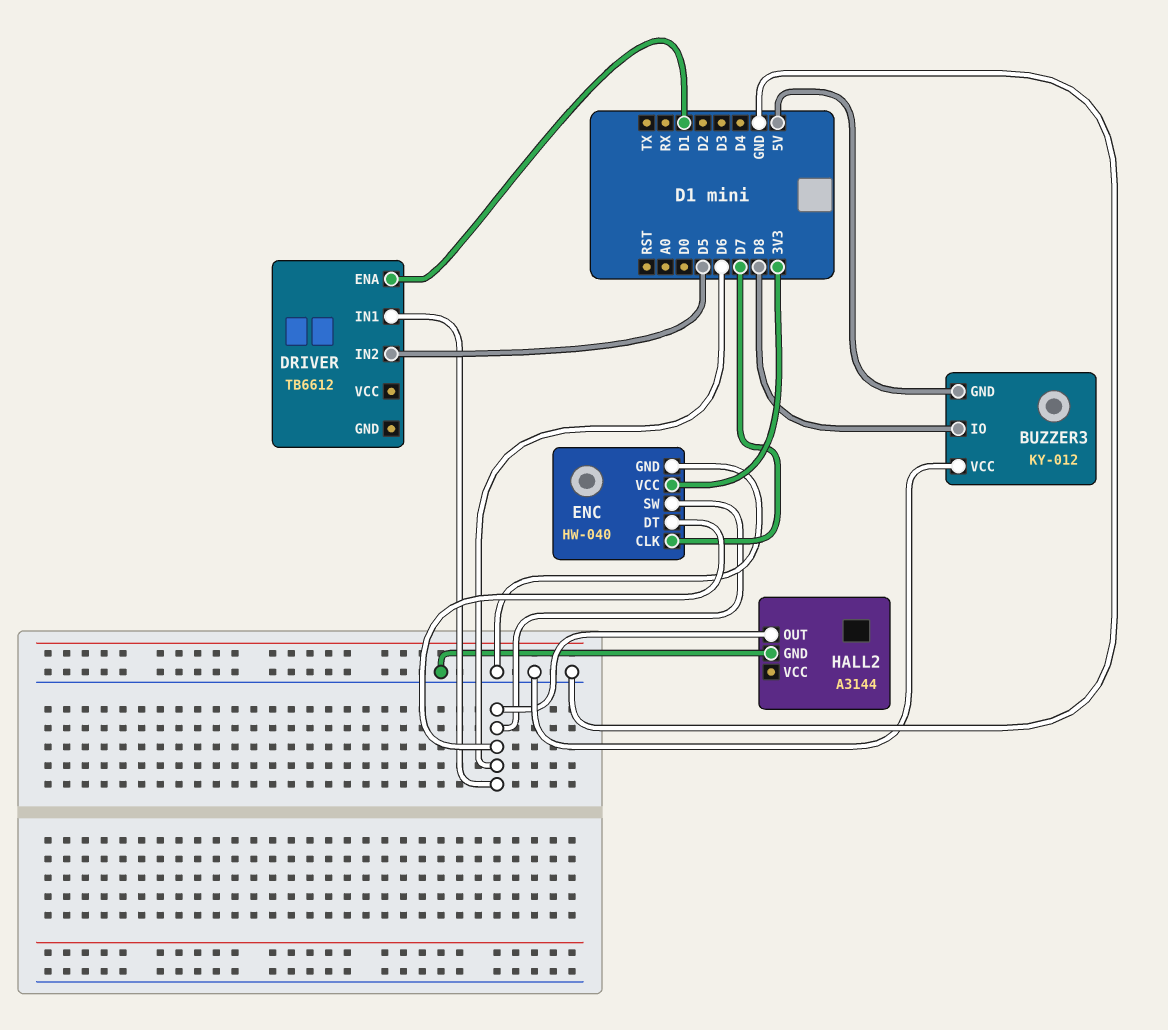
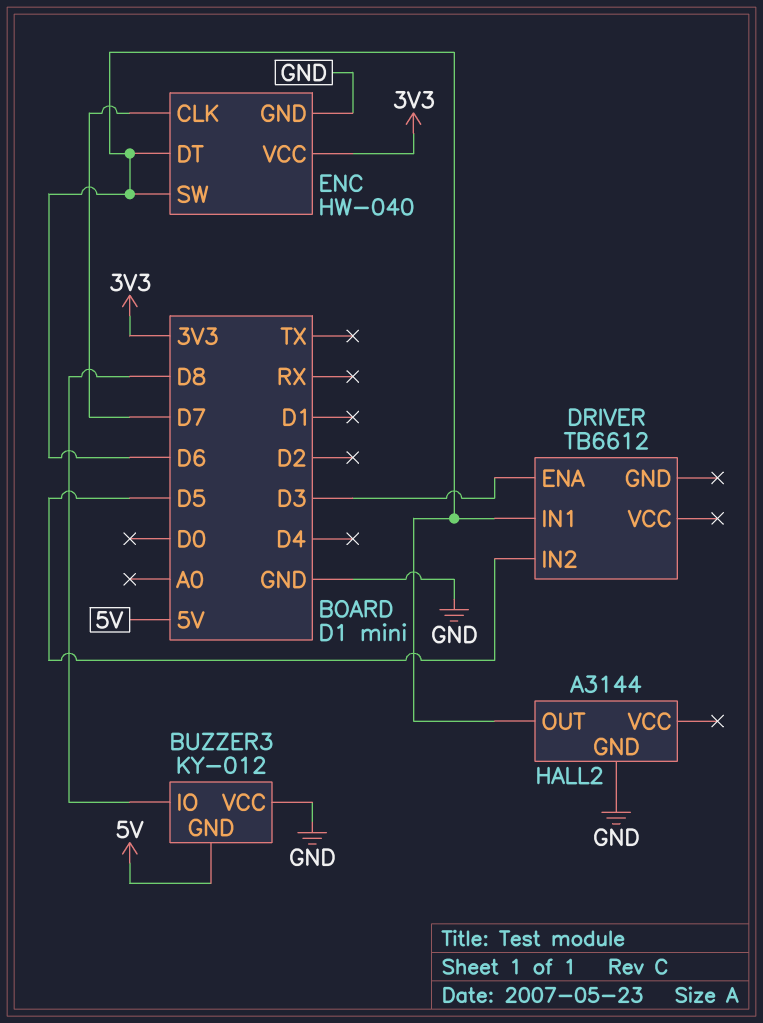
DRIVER pin ENA: D1 -> D3

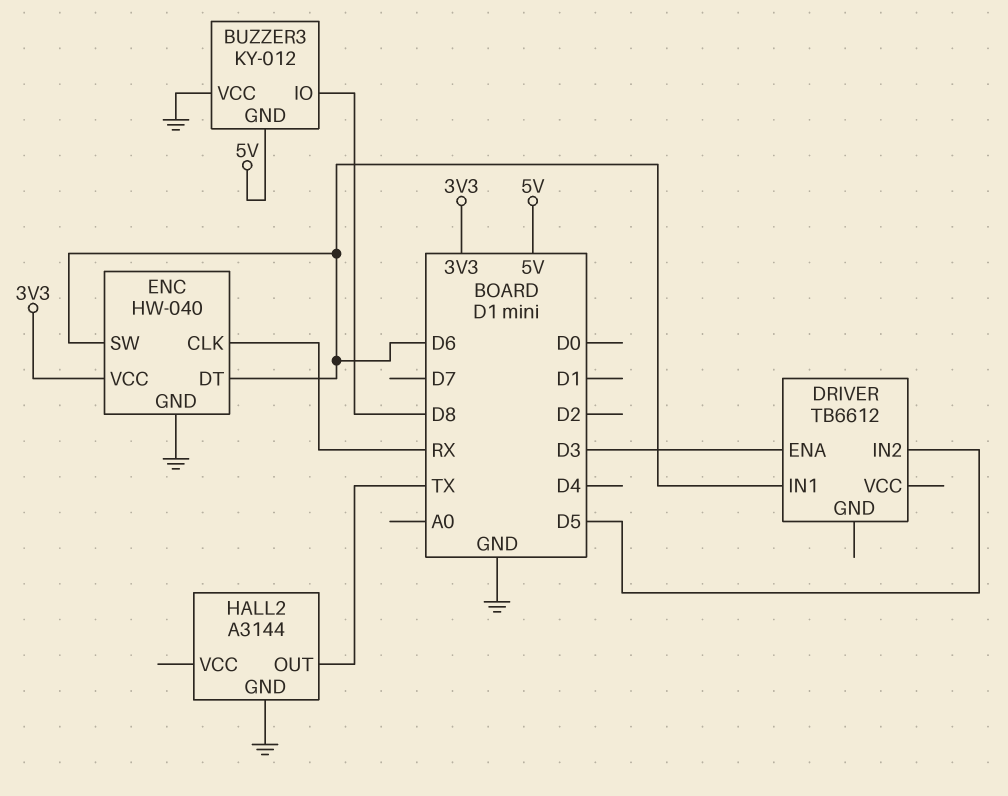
ENC pin CLK: D7 -> RX
HALL2 pin OUT: D6 -> TX

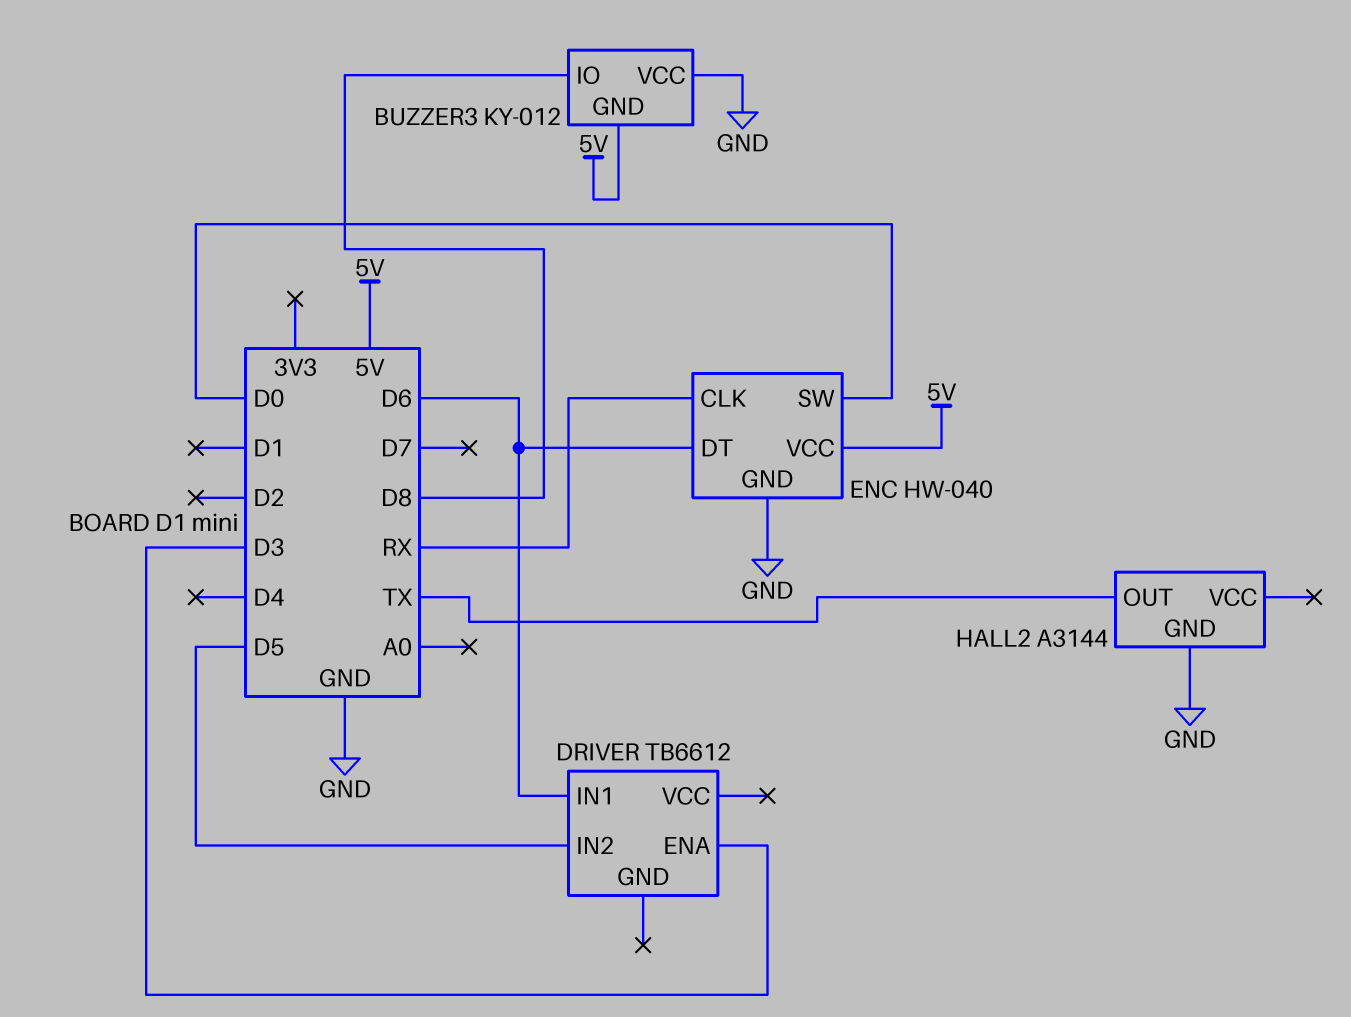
ENC pin SW: D6 -> D0
ENC pin VCC: 3V3 -> 5V

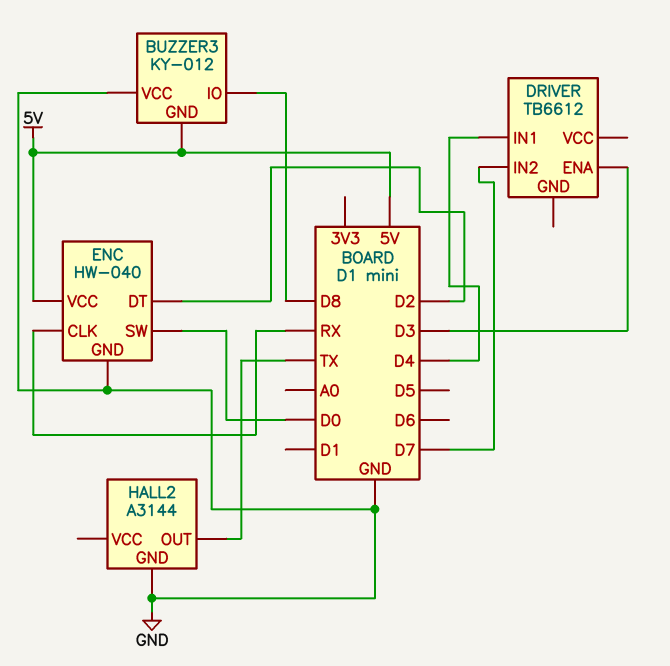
DRIVER pin IN1: D6 -> D4
DRIVER pin IN2: D5 -> D7
ENC pin DT: D6 -> D2

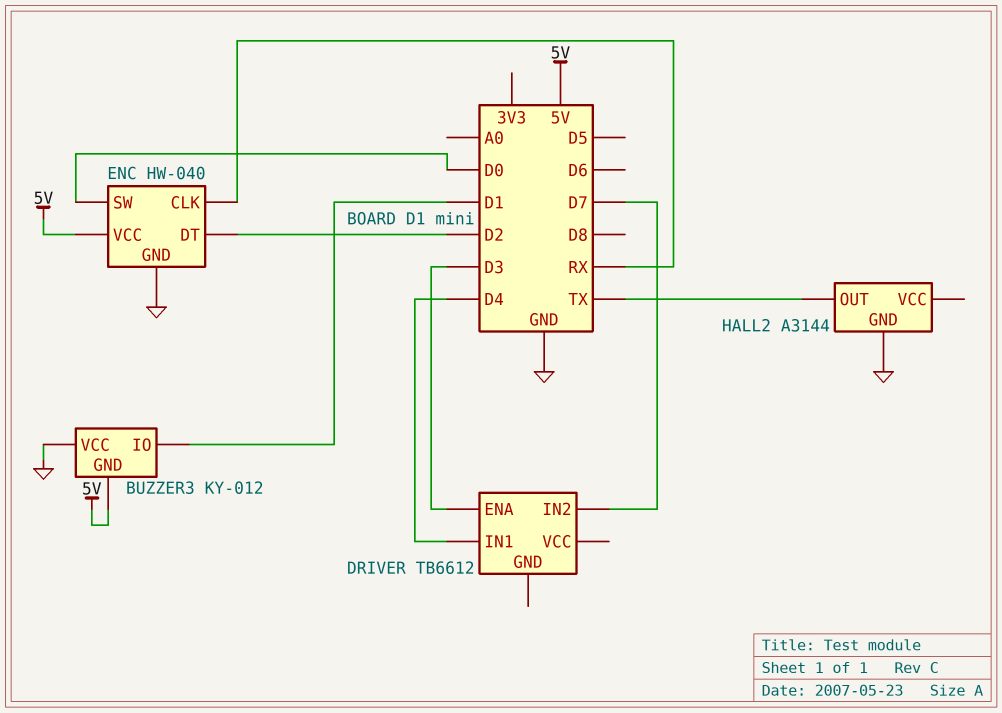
BUZZER3 pin IO: D8 -> D1

